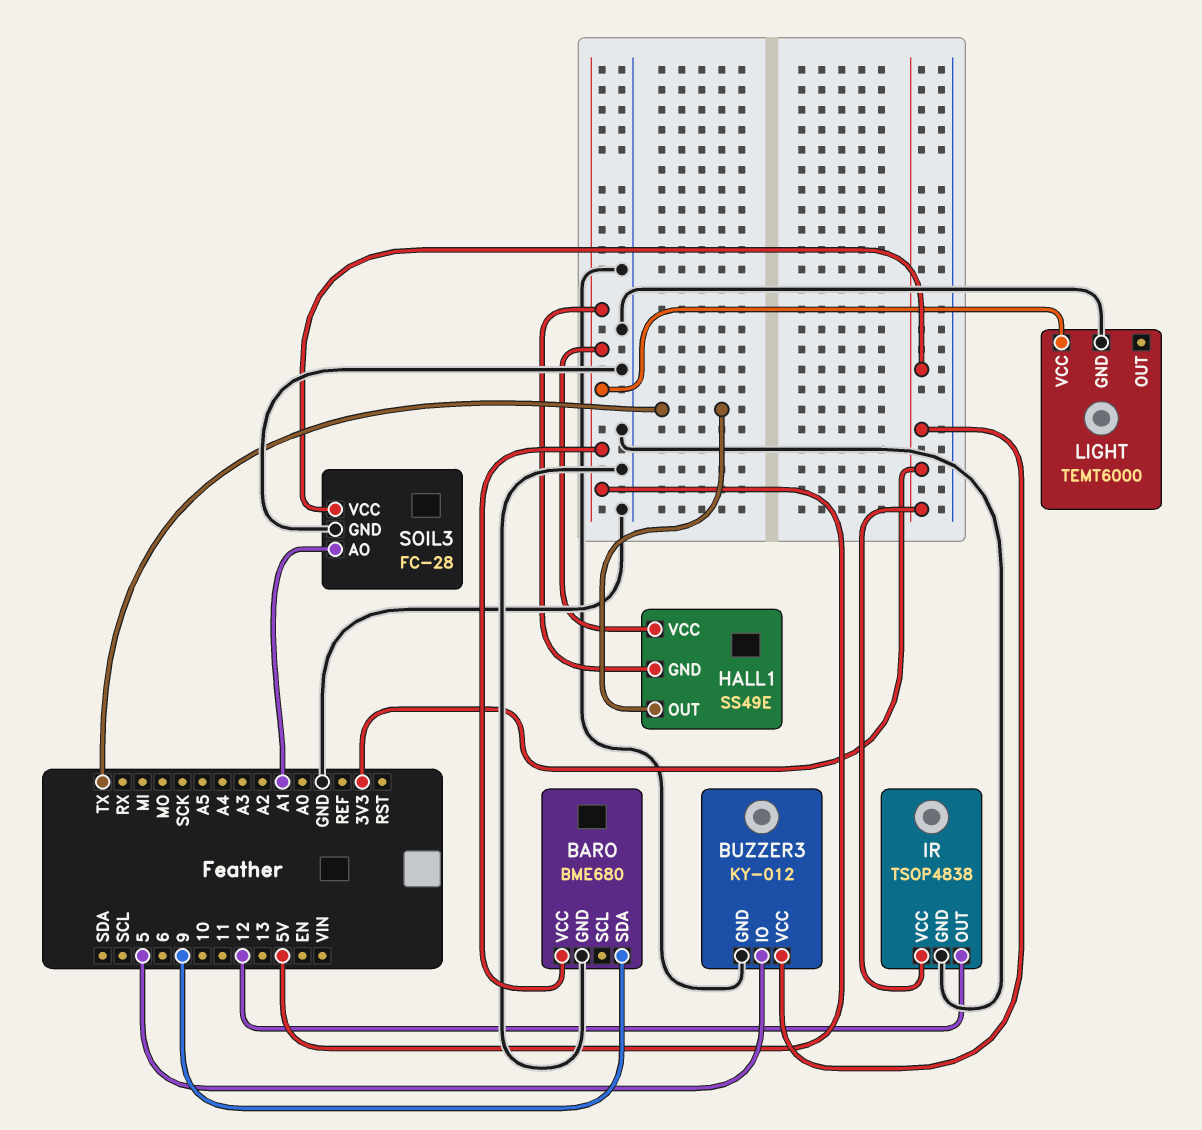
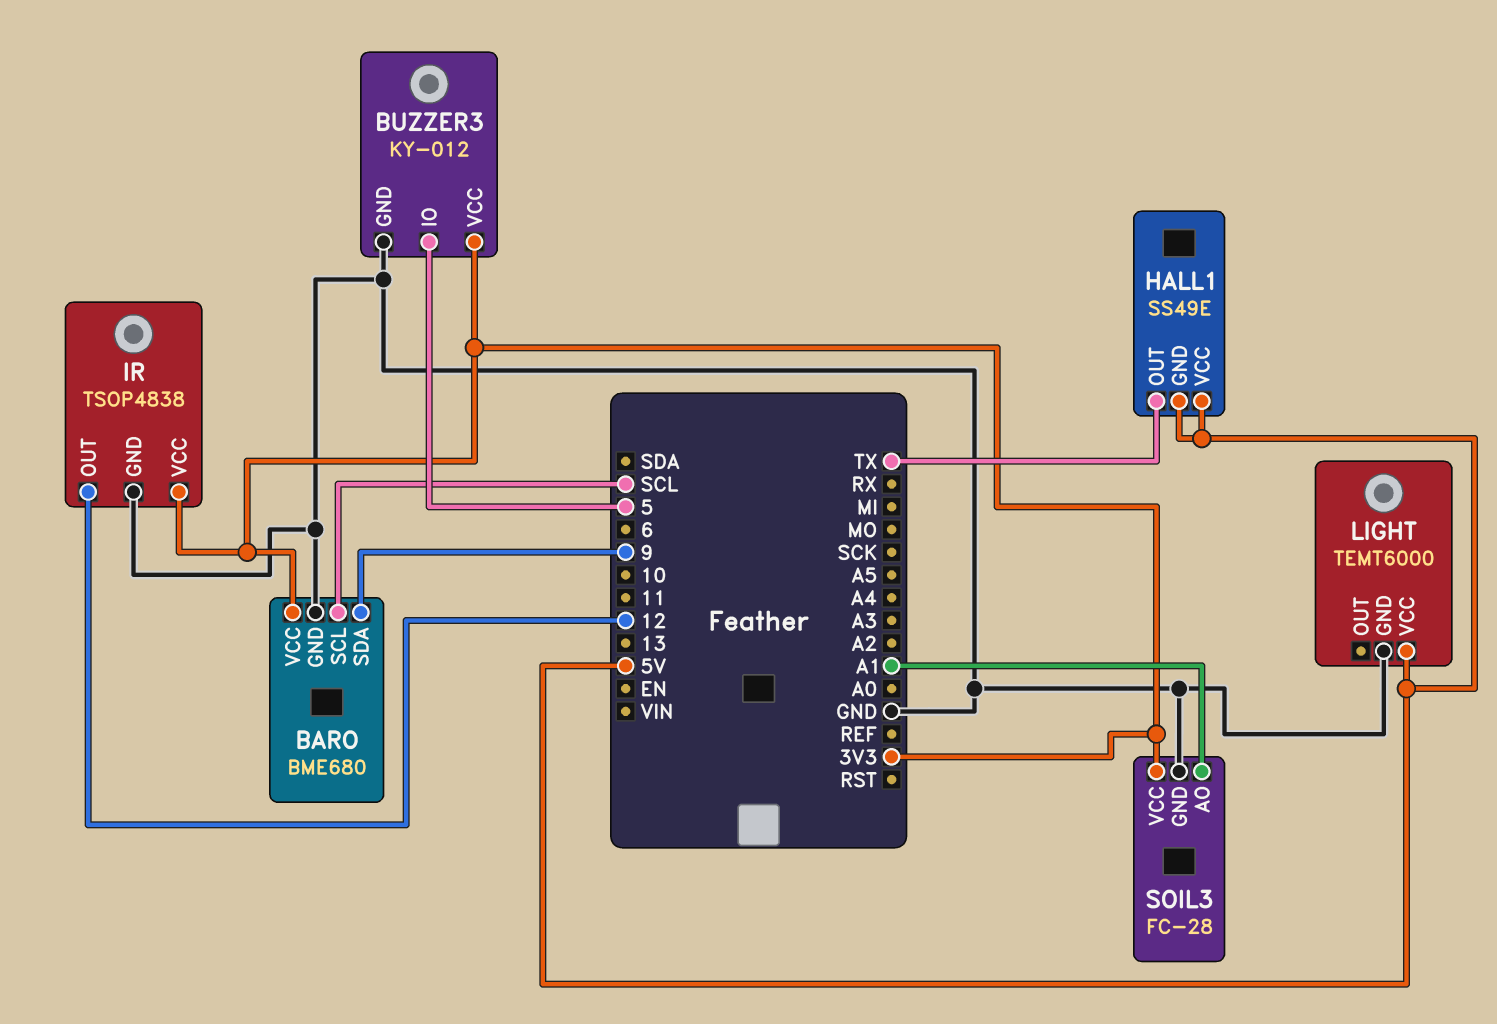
BARO pin SCL: none -> SCL
BARO pin VCC: 5V -> 3V3

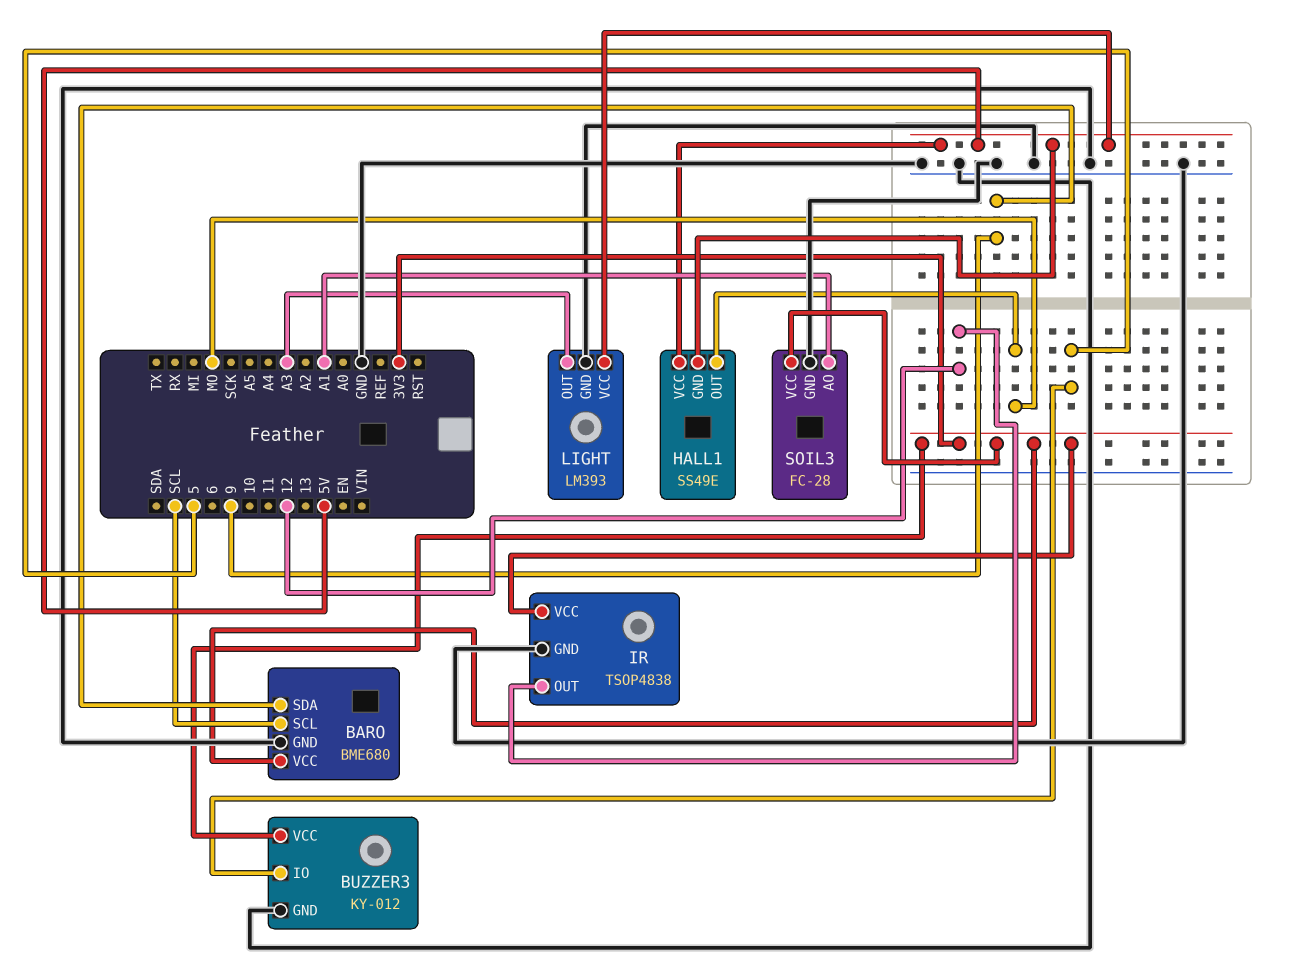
HALL1 pin OUT: TX -> MO
LIGHT: TEMT6000 -> LM393
LIGHT pin OUT: none -> A3

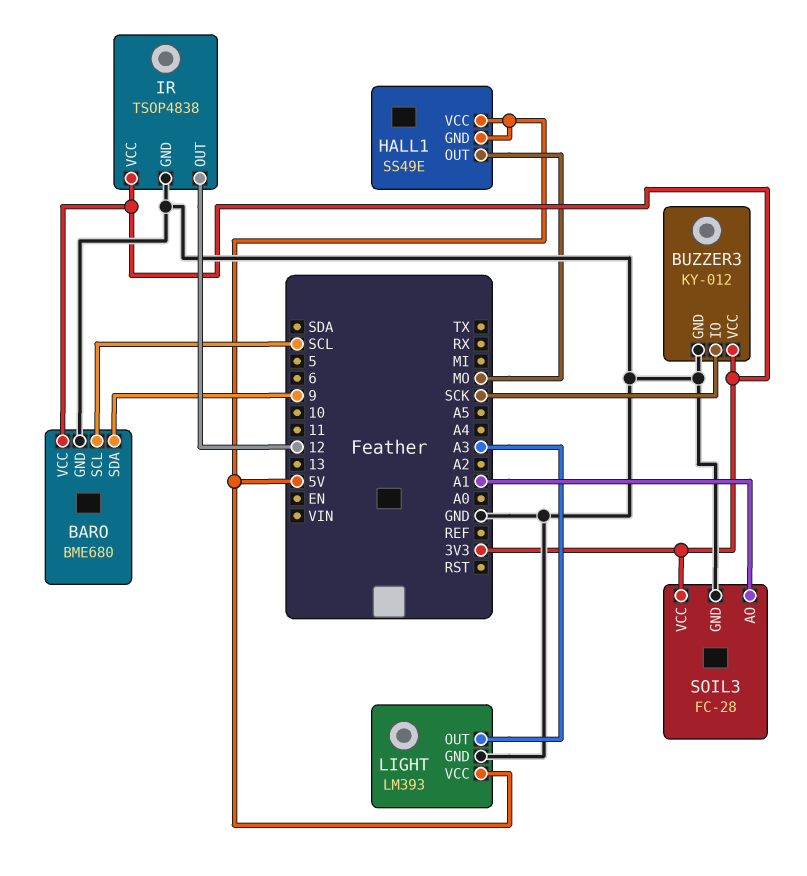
BUZZER3 pin IO: 5 -> SCK

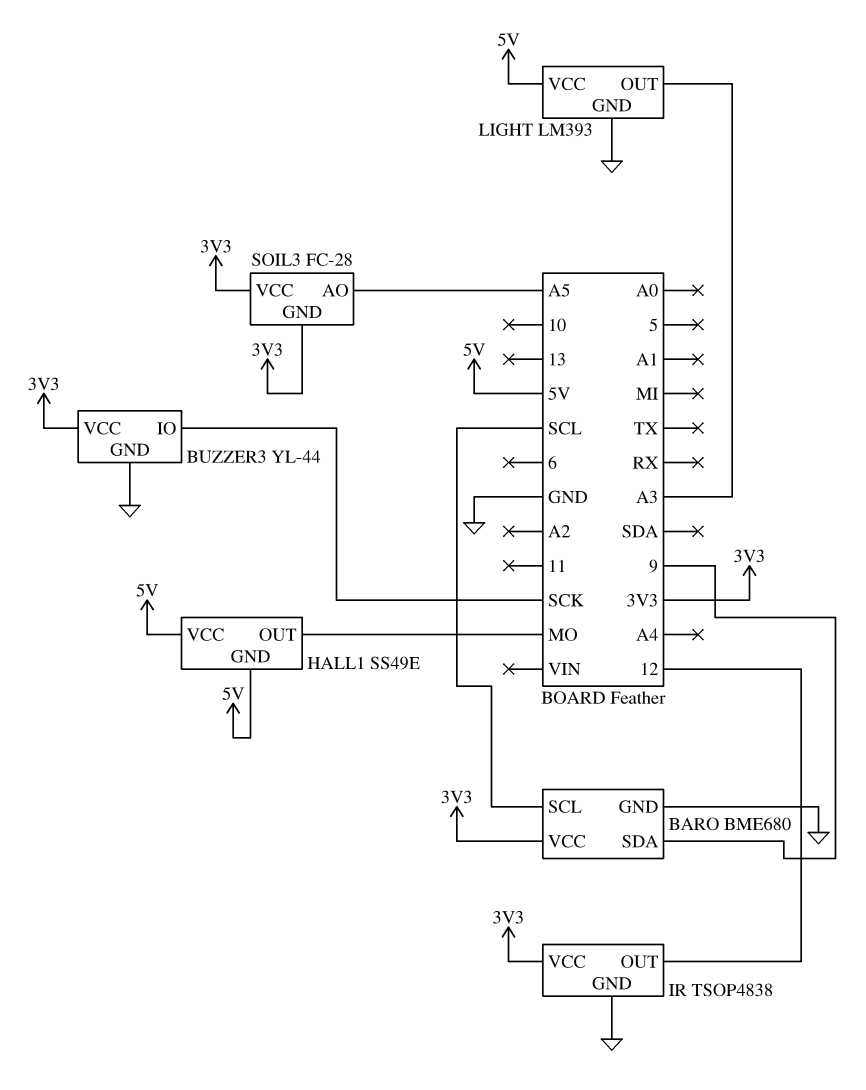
BUZZER3: KY-012 -> YL-44
SOIL3 pin AO: A1 -> A5
SOIL3 pin GND: GND -> 3V3

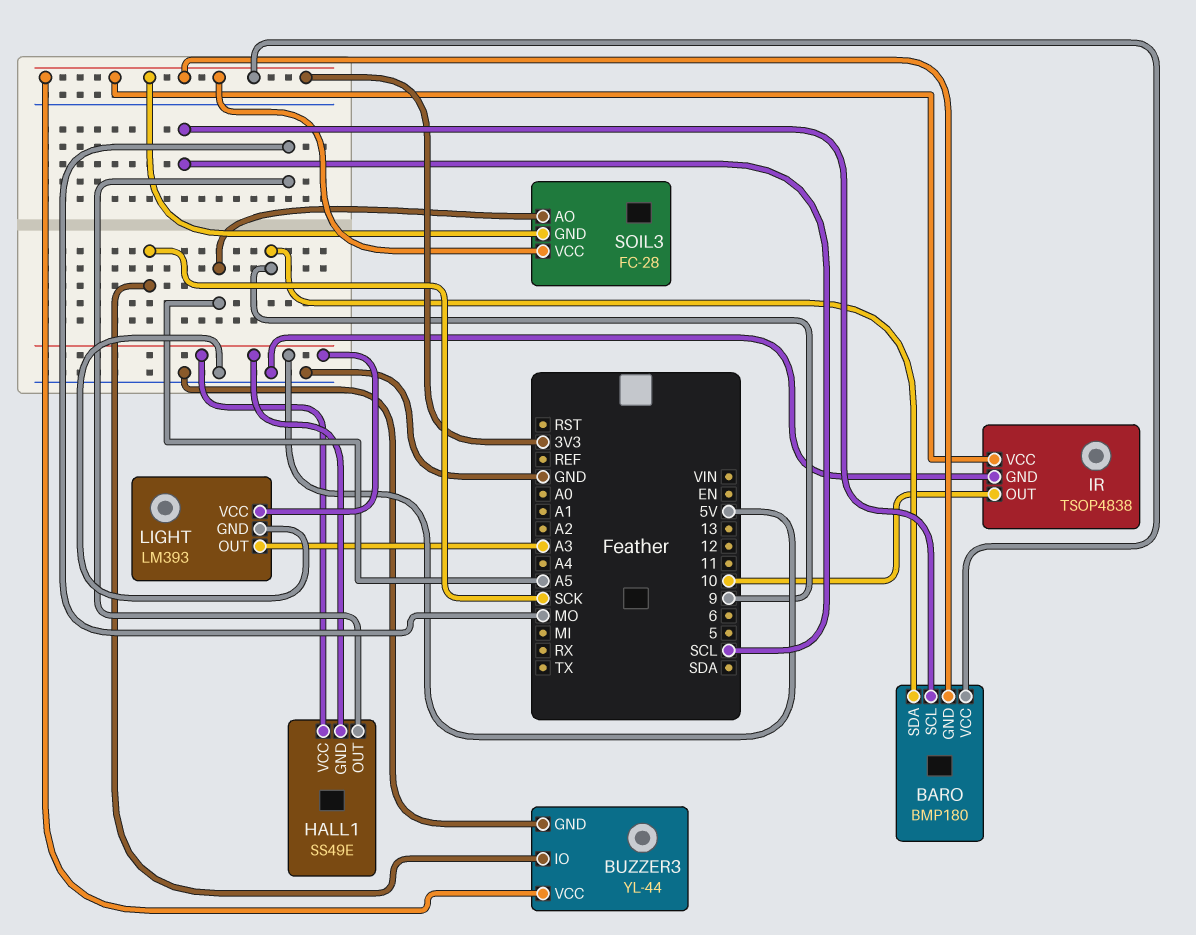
BARO: BME680 -> BMP180
BARO pin GND: GND -> 3V3
IR pin OUT: 12 -> 10

